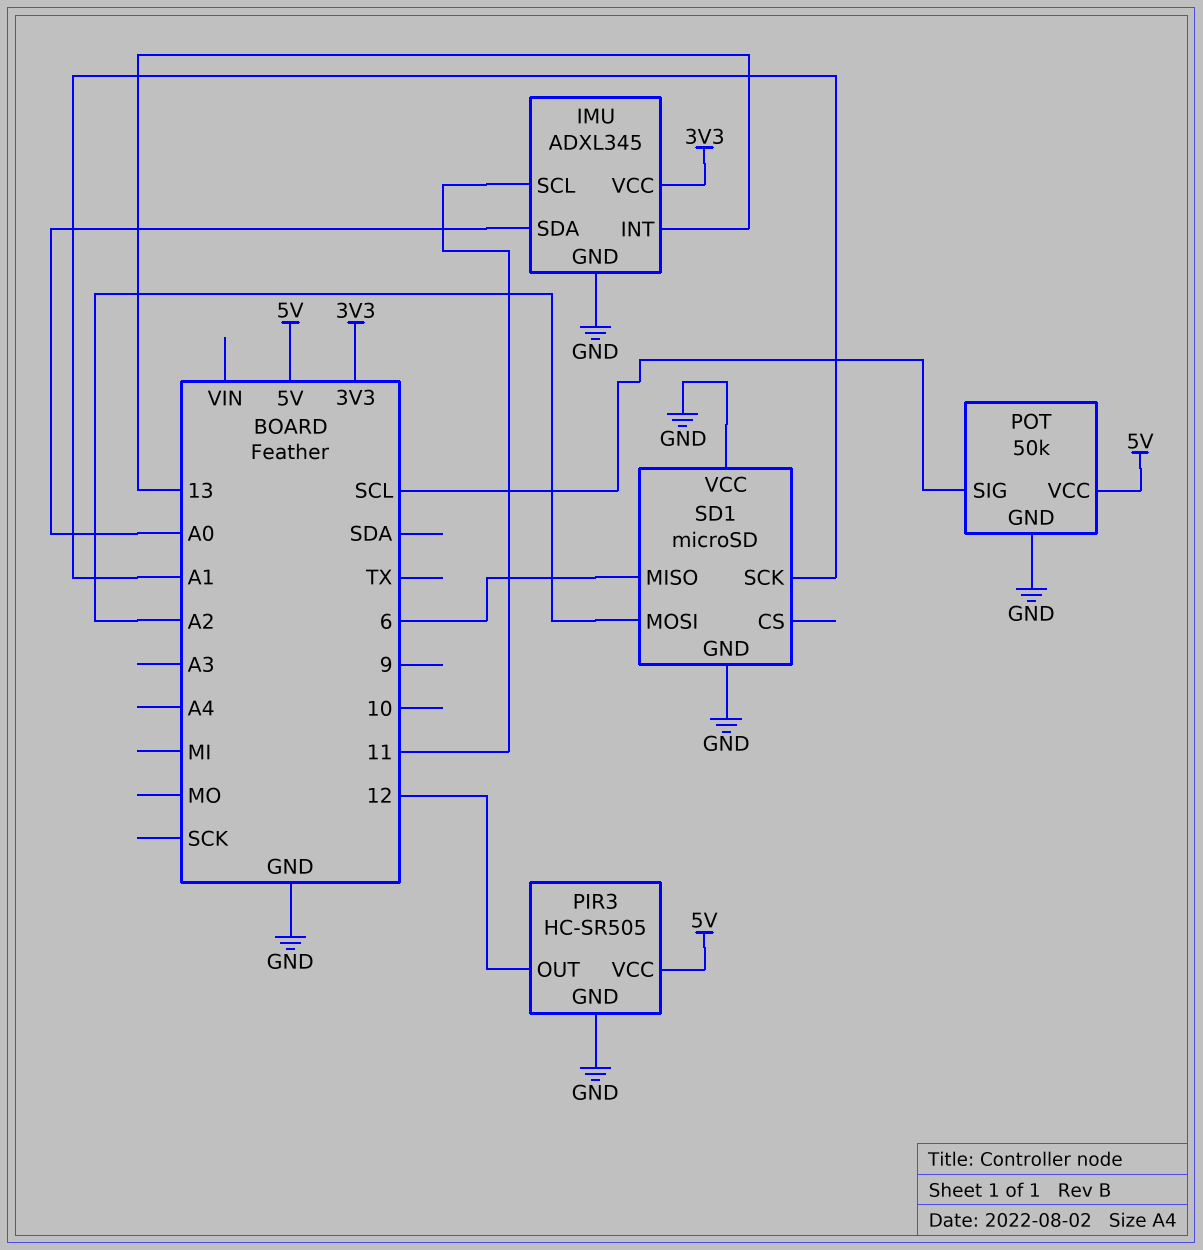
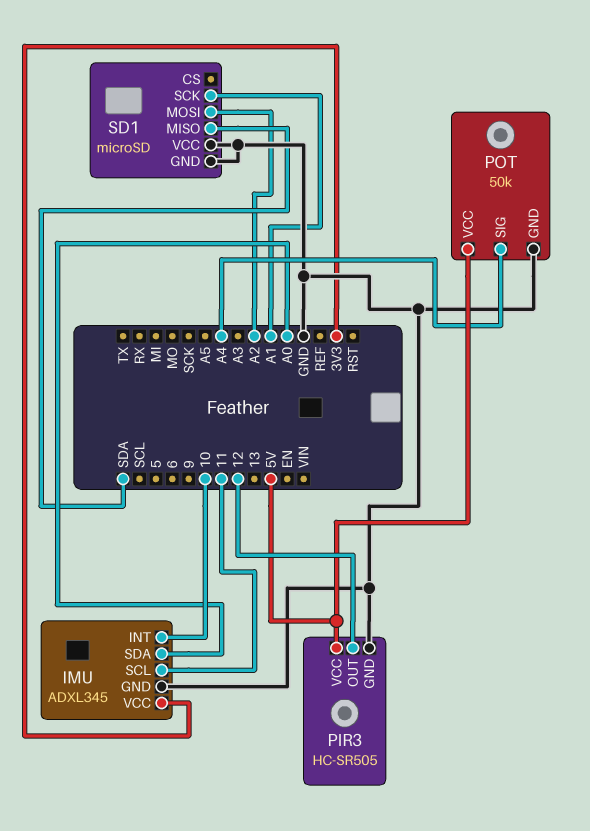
IMU pin INT: 13 -> 10
POT pin SIG: SCL -> A4
SD1 pin MISO: 6 -> SDA

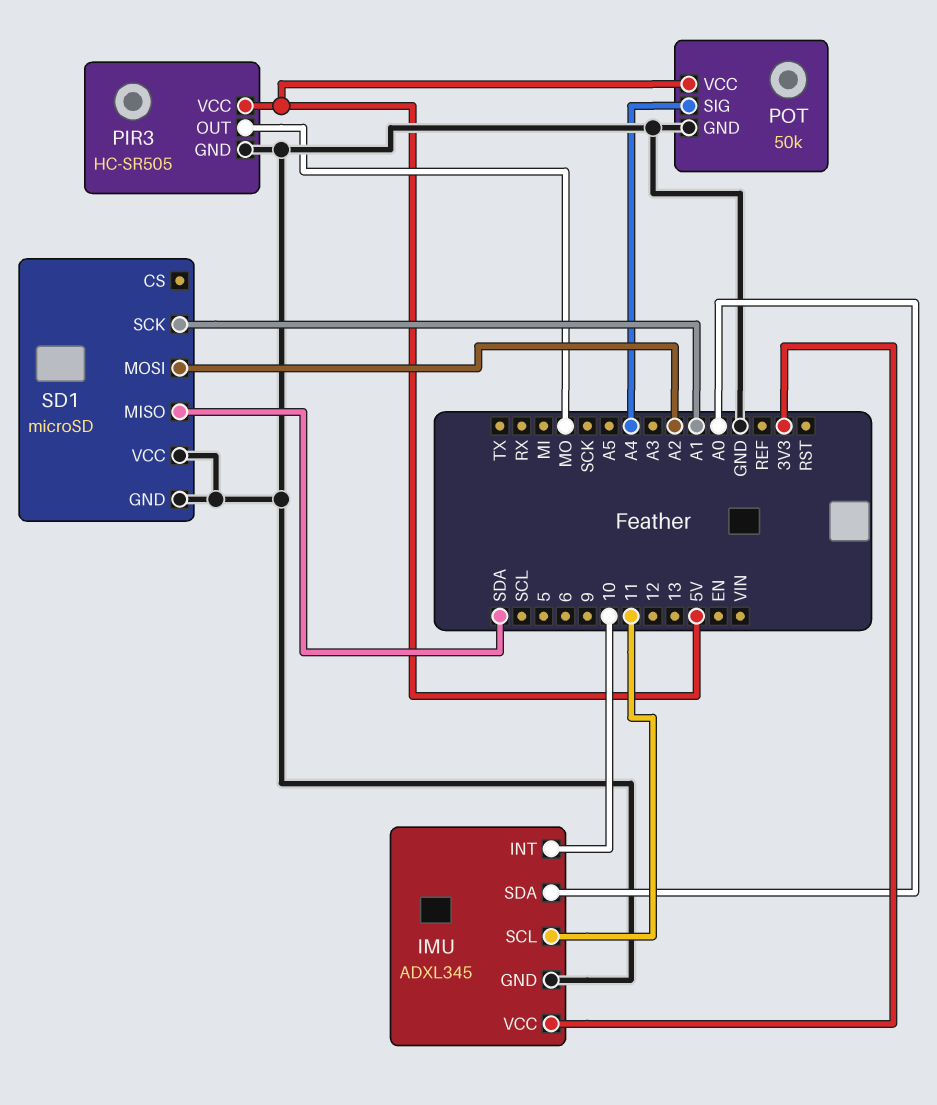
PIR3 pin OUT: 12 -> MO

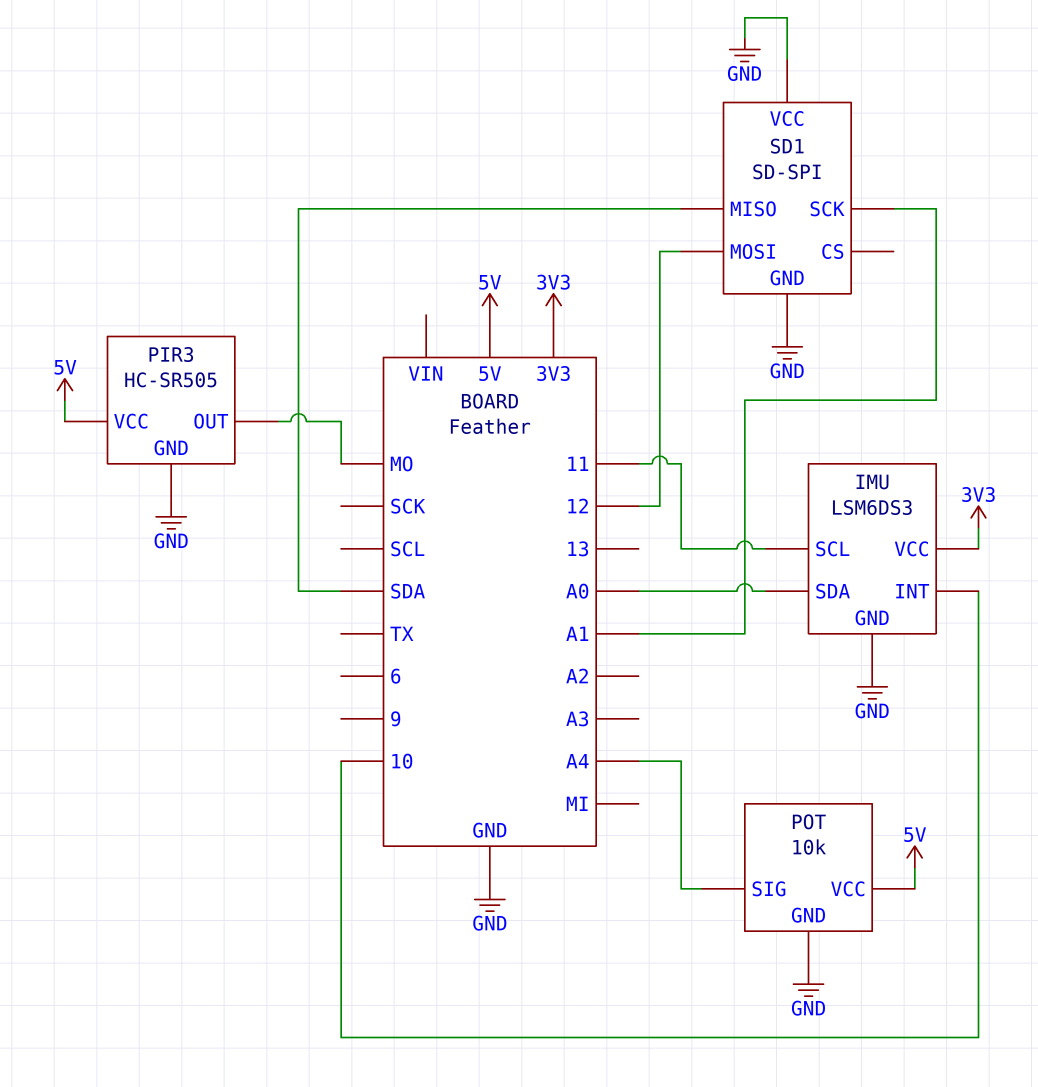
IMU: ADXL345 -> LSM6DS3
POT: 50k -> 10k
SD1: microSD -> SD-SPI
SD1 pin MOSI: A2 -> 12

